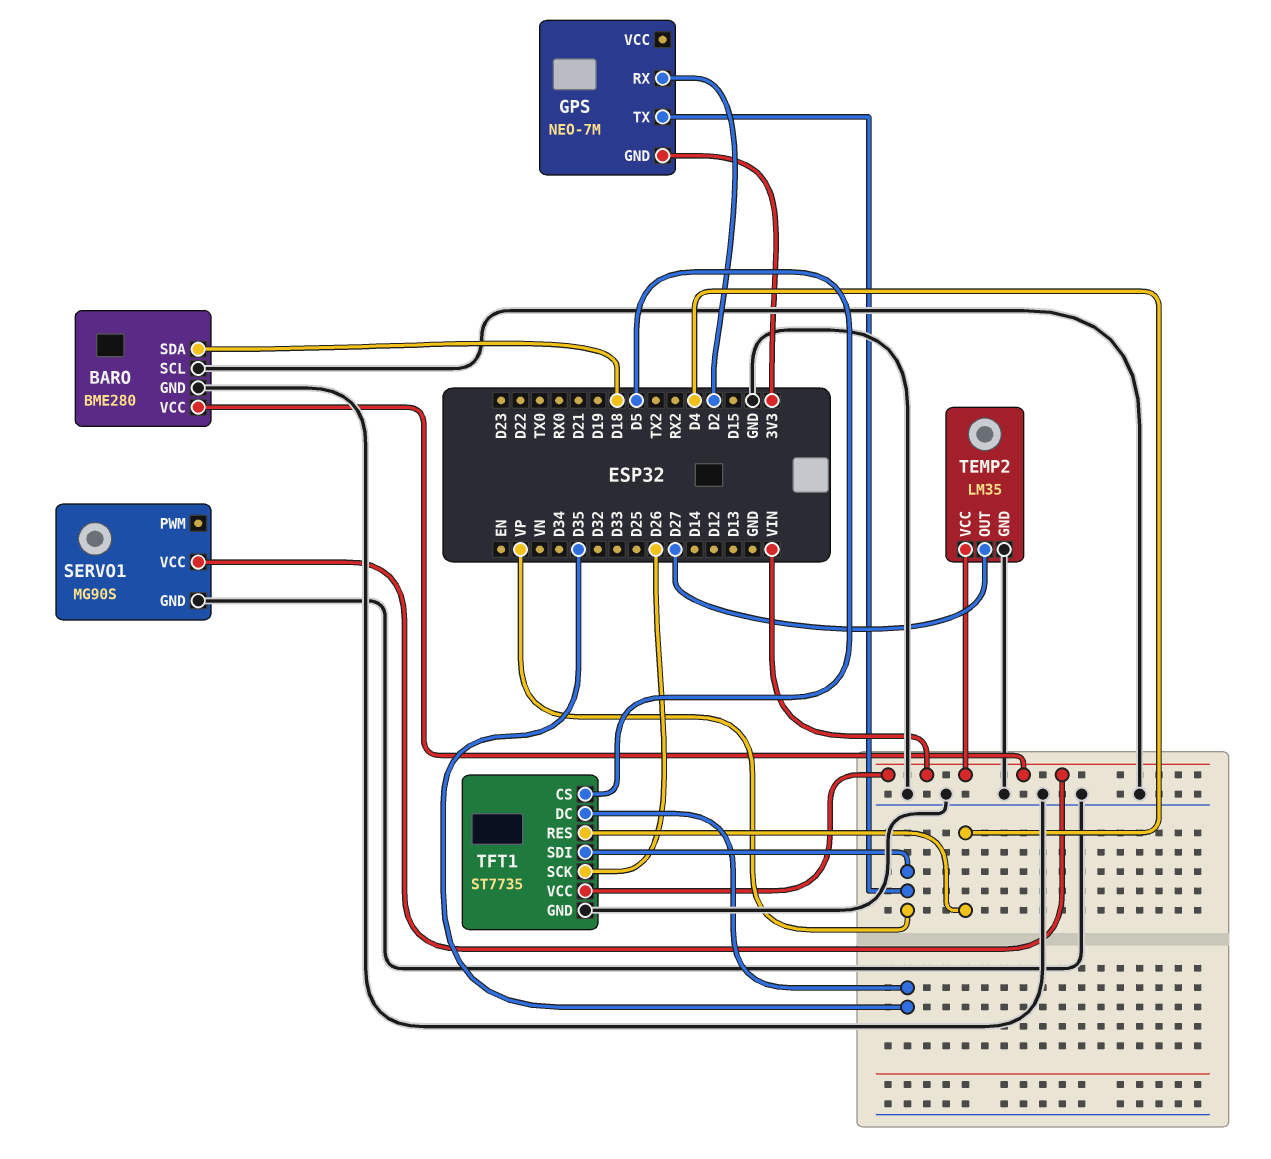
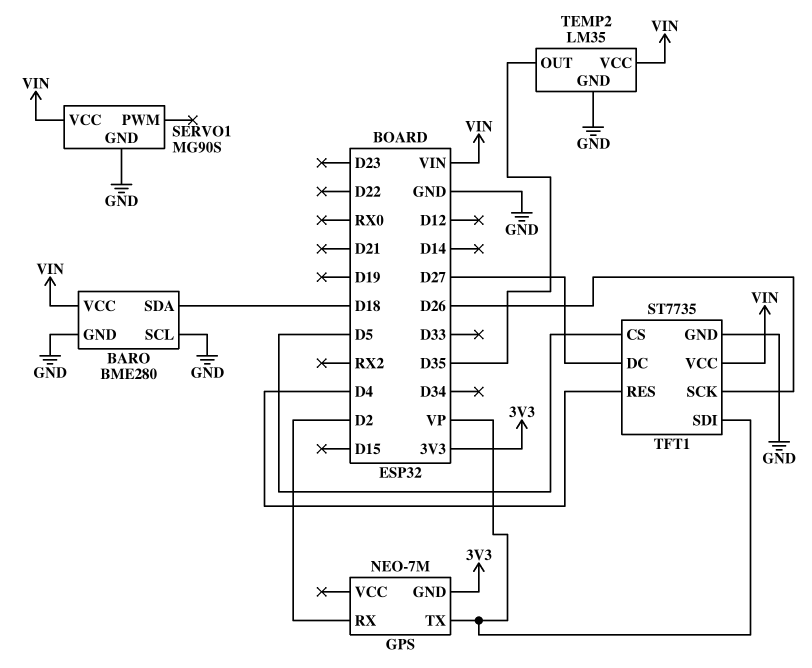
TEMP2 pin OUT: D27 -> D35
TFT1 pin DC: D35 -> D27

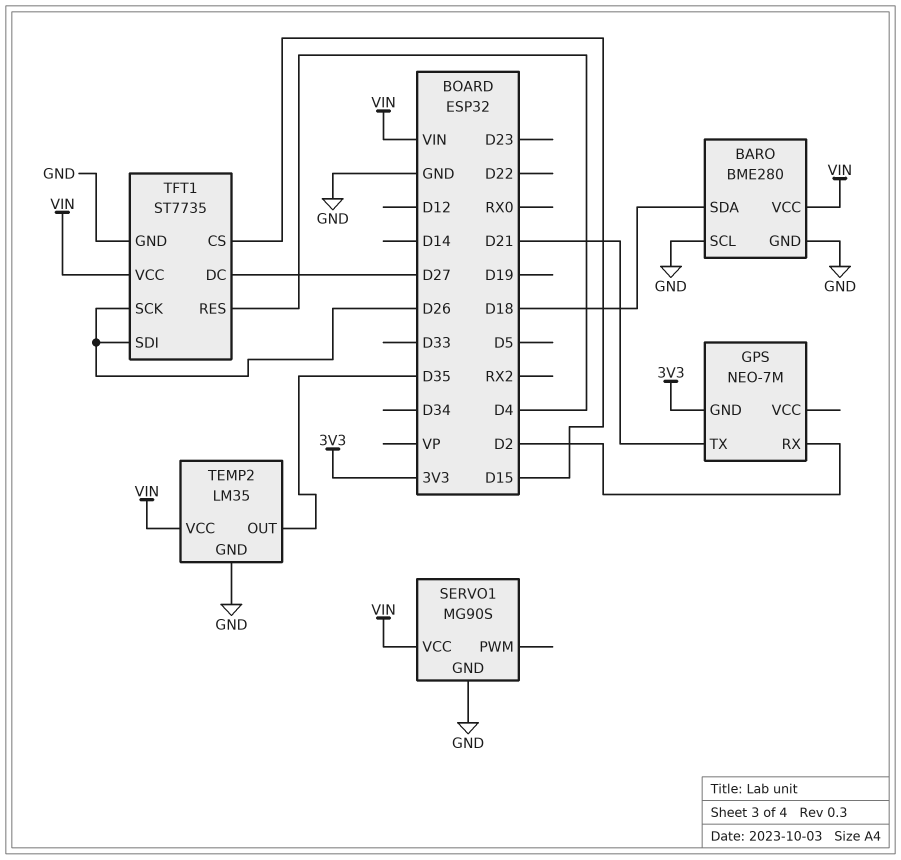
GPS pin TX: VP -> D21
TFT1 pin CS: D5 -> D15
TFT1 pin SDI: VP -> D26

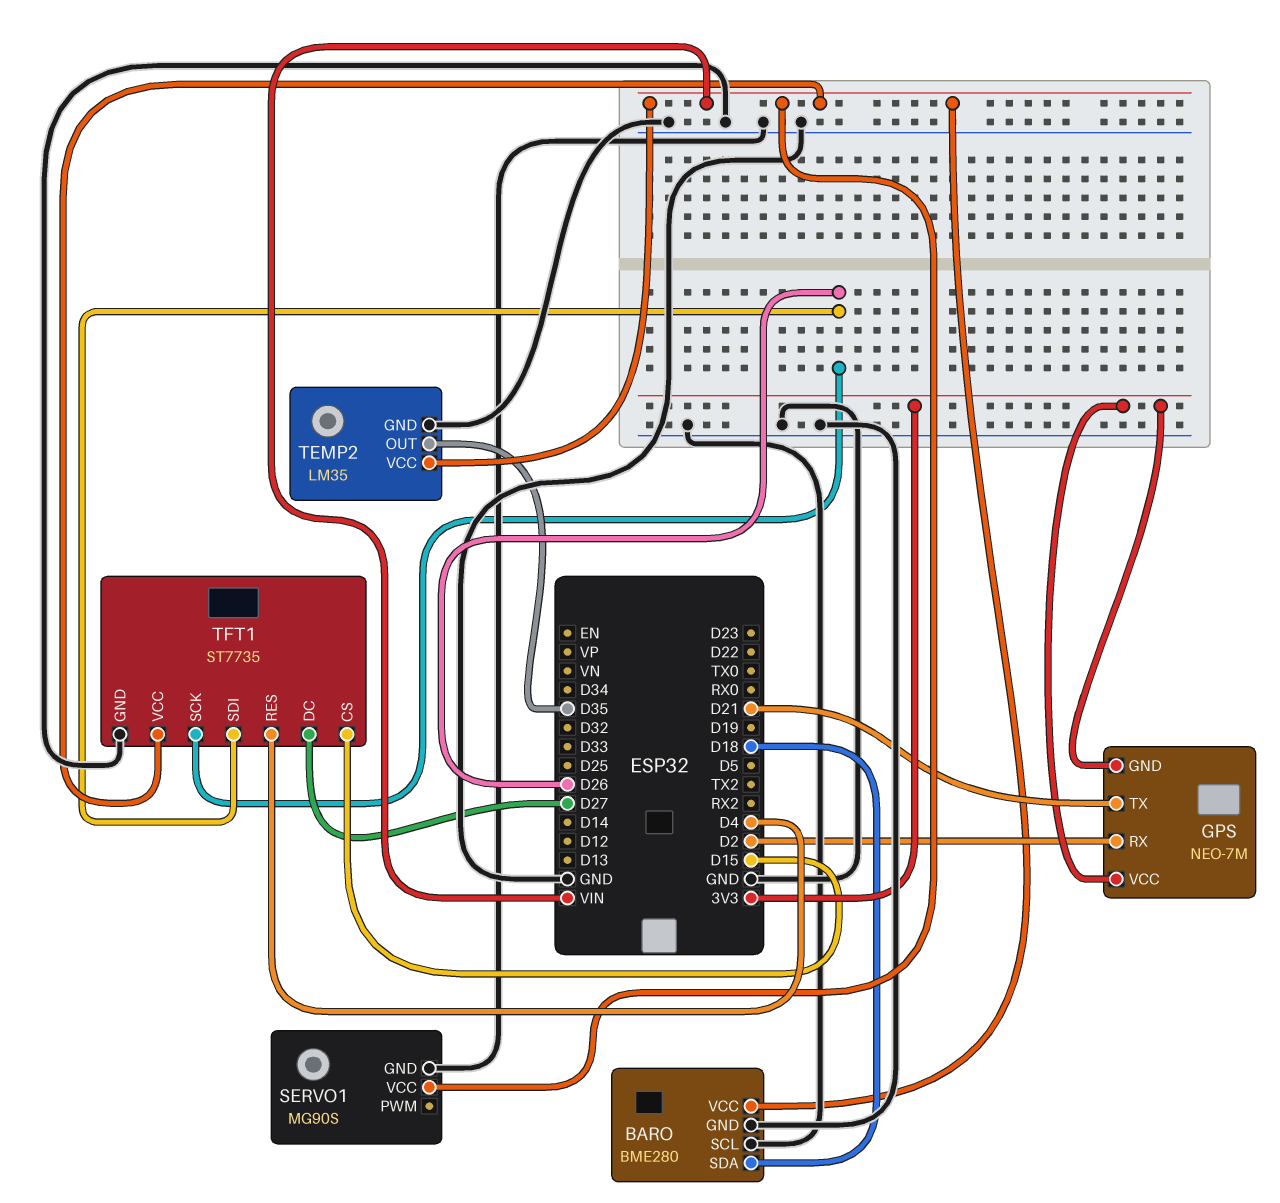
GPS pin VCC: none -> 3V3

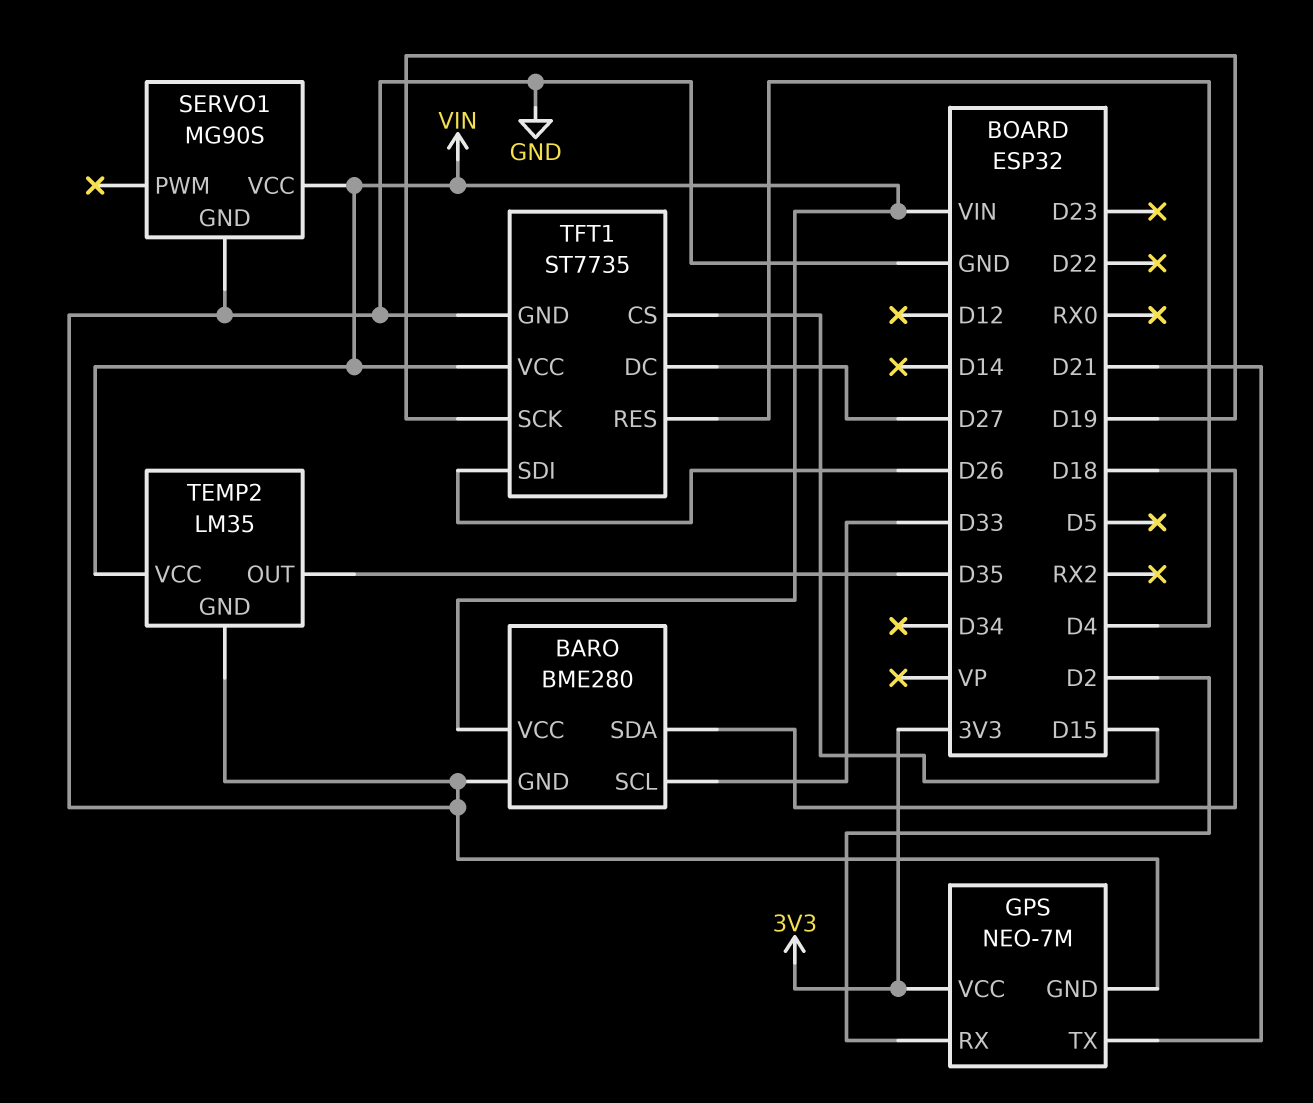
BARO pin SCL: GND -> D33
GPS pin GND: 3V3 -> GND
TFT1 pin SCK: D26 -> D19

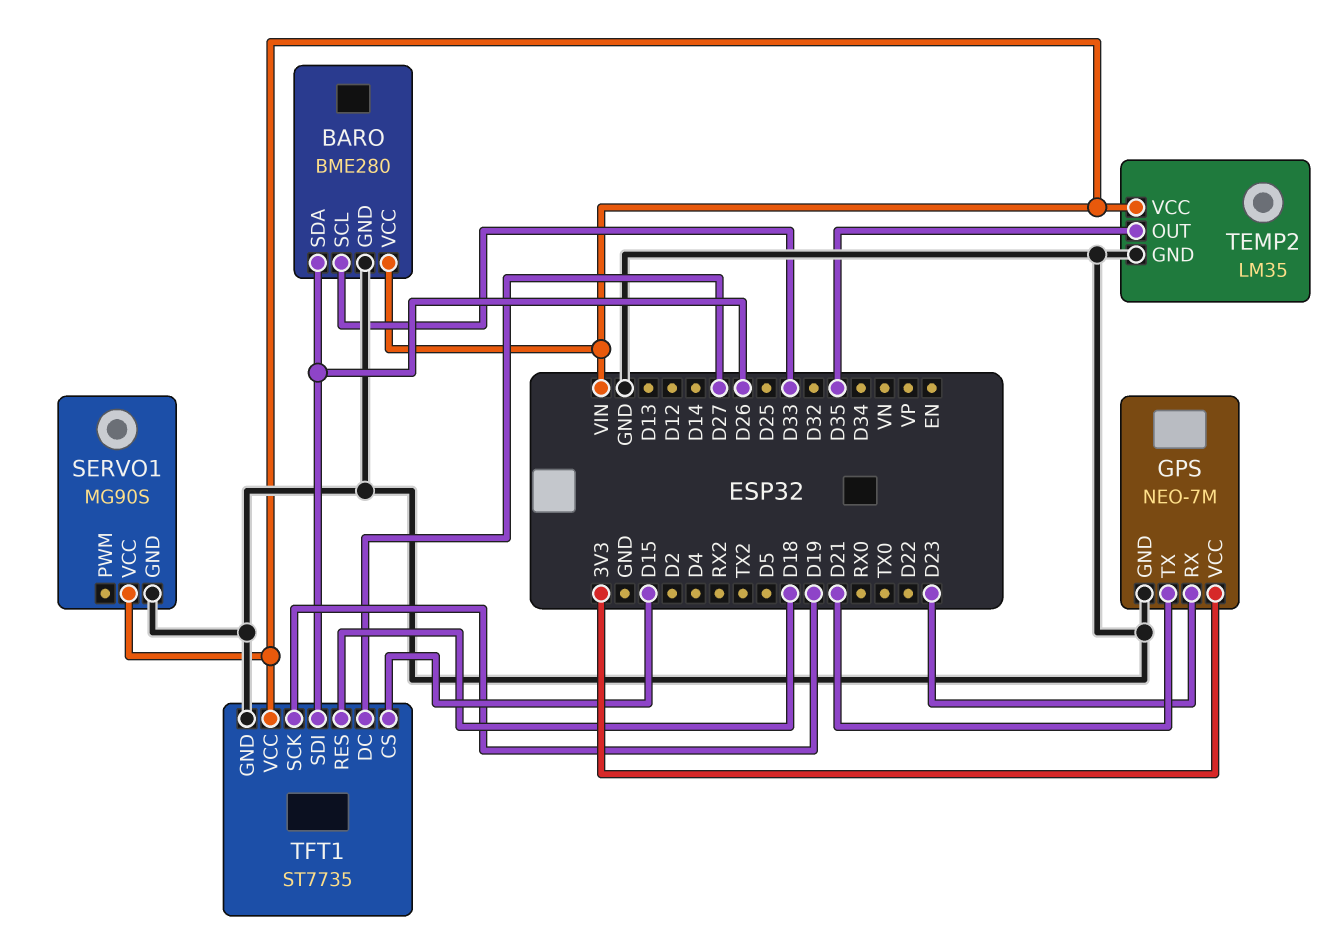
BARO pin SDA: D18 -> D26
GPS pin RX: D2 -> D23
TFT1 pin RES: D4 -> D18

